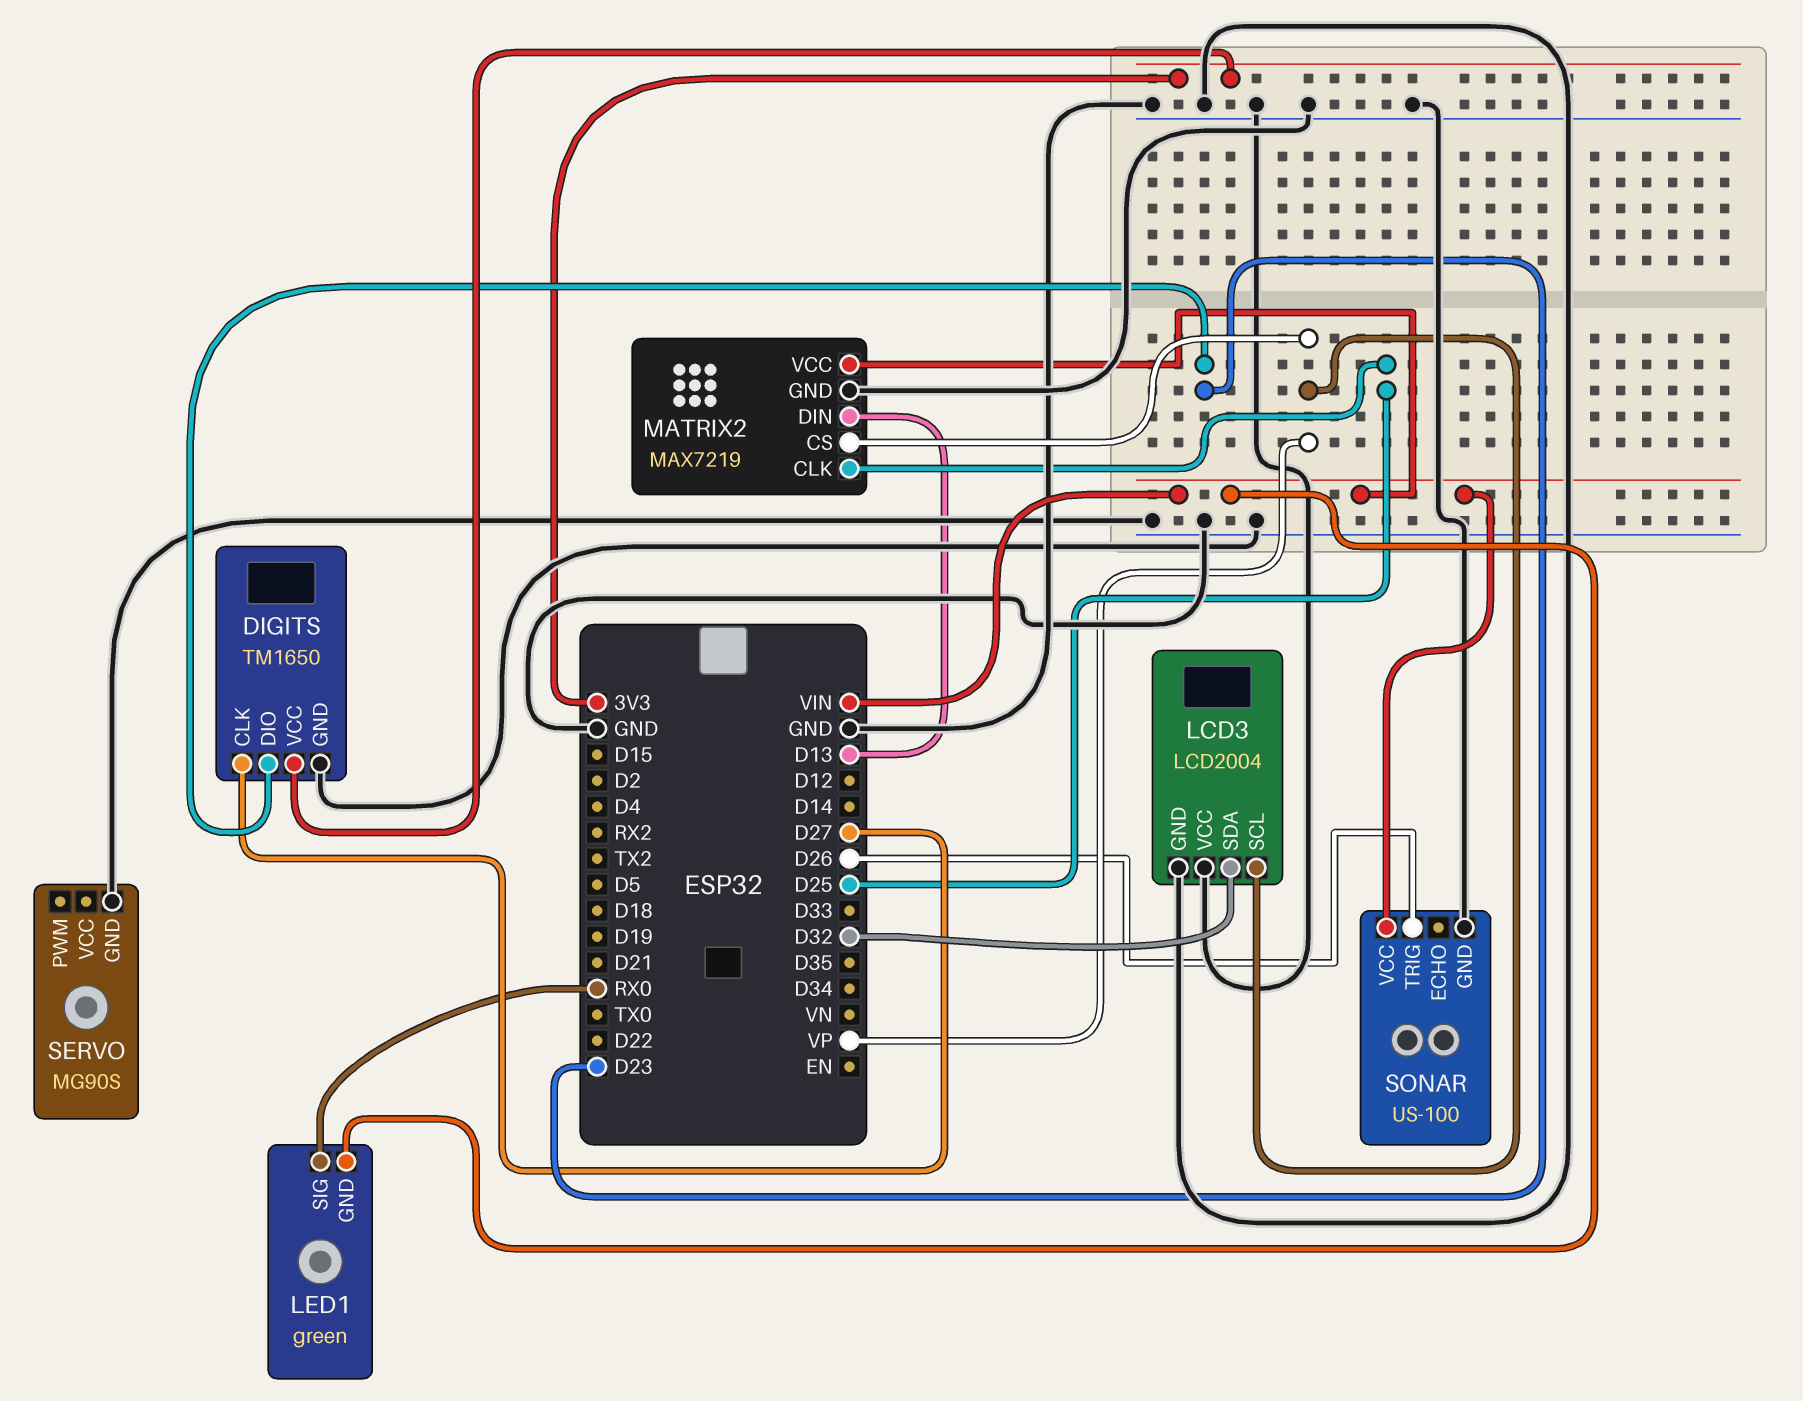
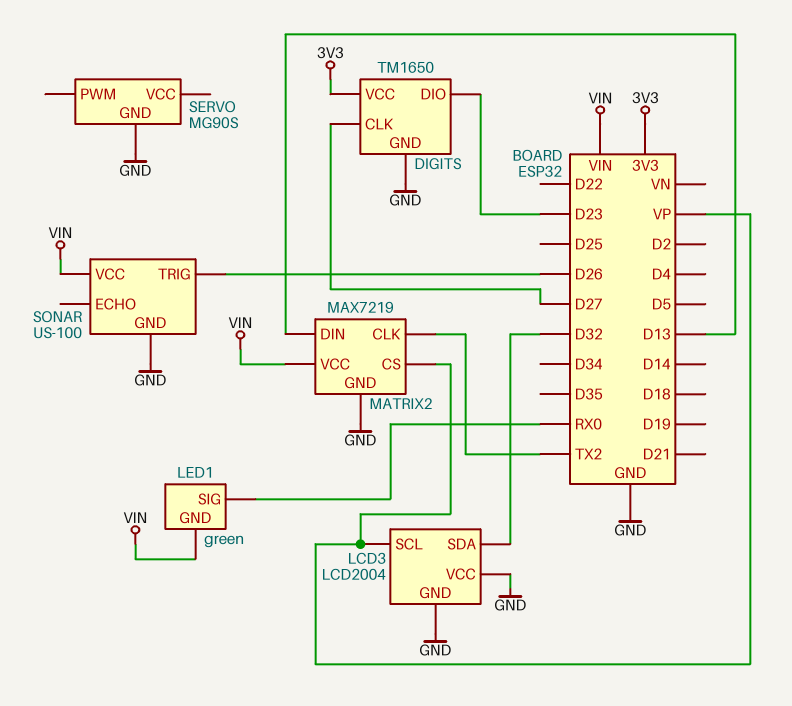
MATRIX2 pin CLK: D25 -> TX2

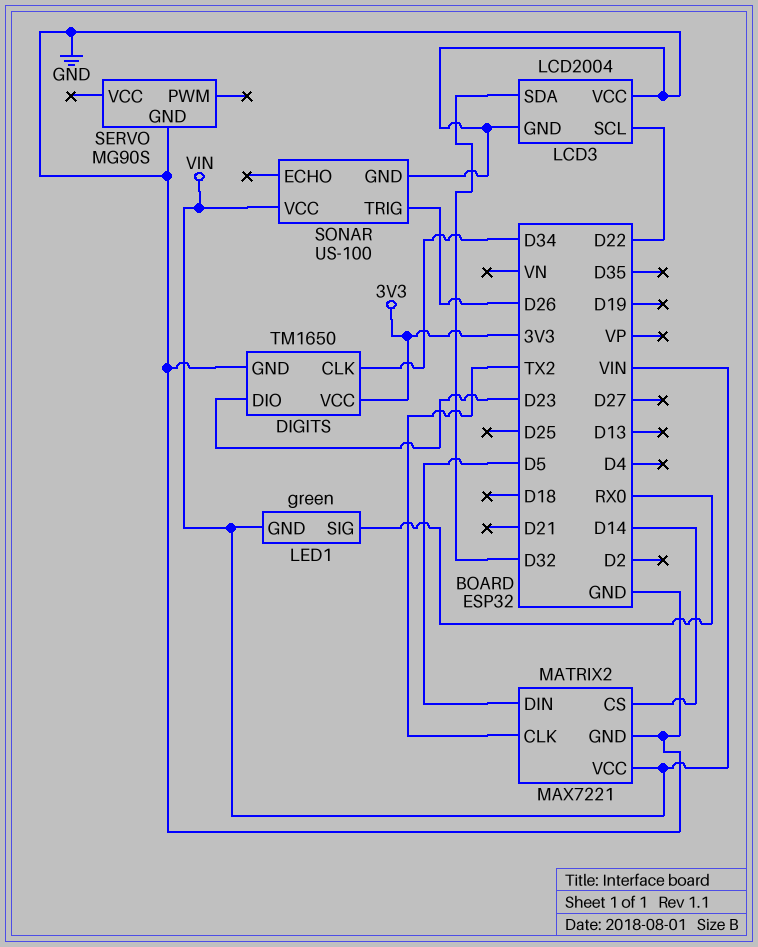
DIGITS pin CLK: D27 -> D34
LCD3 pin SCL: VP -> D22
MATRIX2: MAX7219 -> MAX7221
MATRIX2 pin CS: VP -> D14
MATRIX2 pin DIN: D13 -> D5

